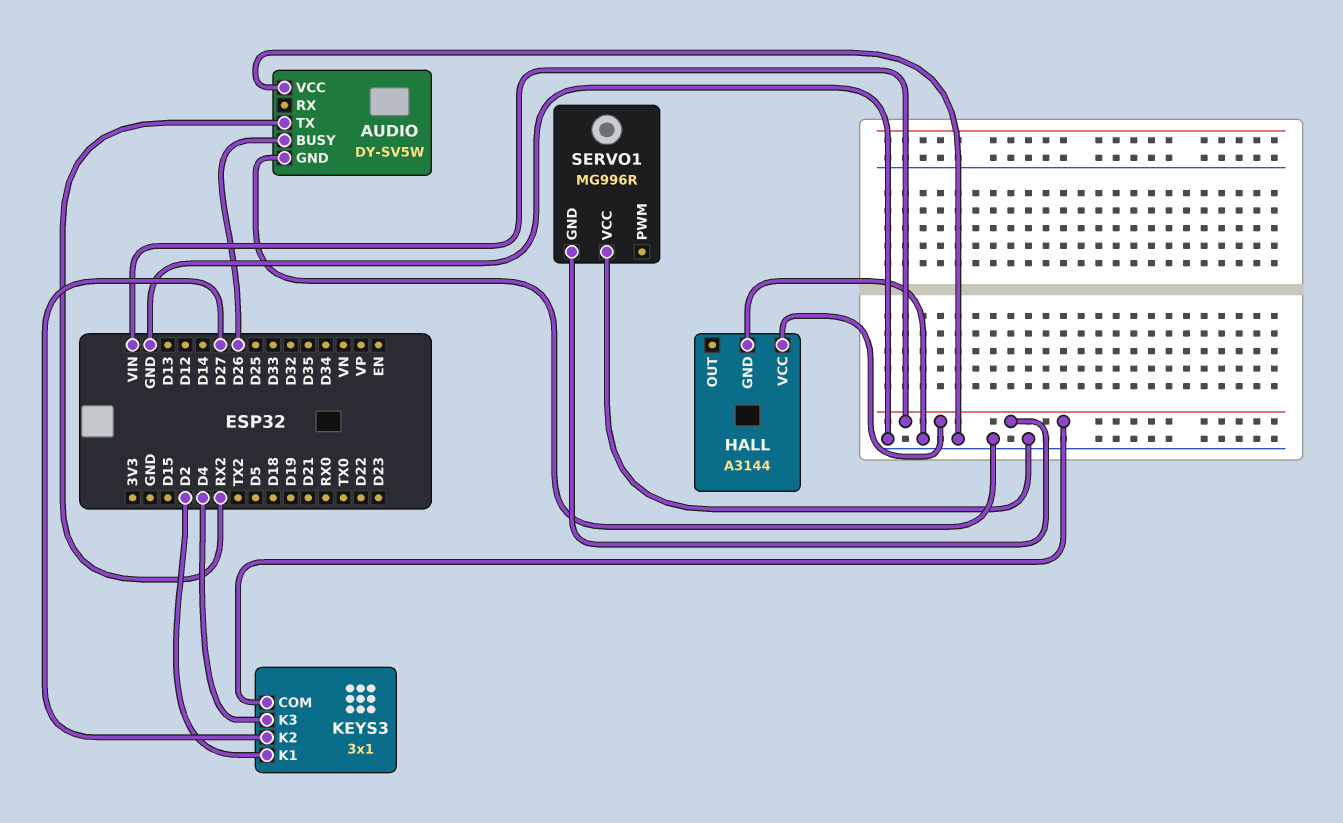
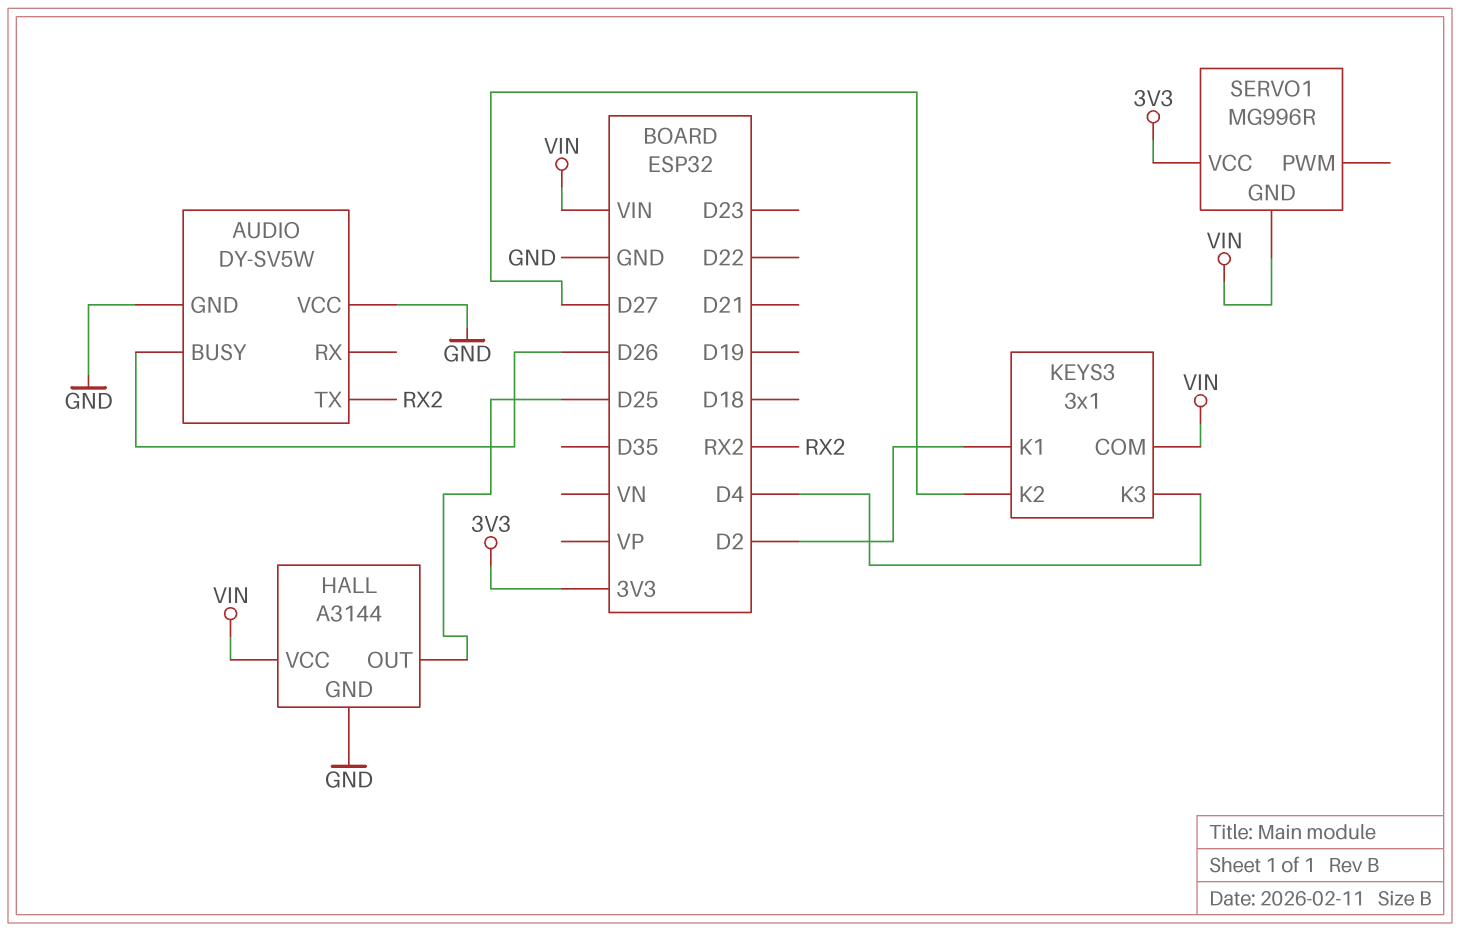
HALL pin OUT: none -> D25
SERVO1 pin VCC: GND -> 3V3

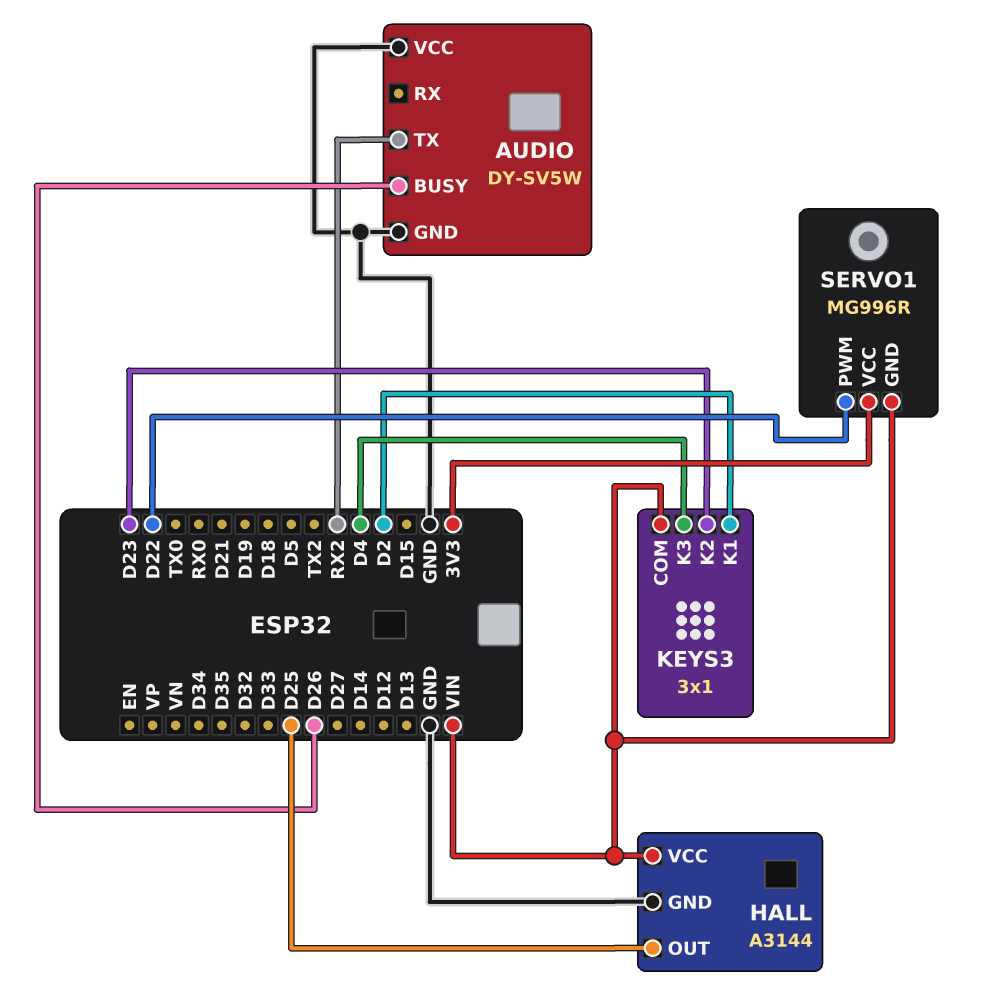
KEYS3 pin K2: D27 -> D23
SERVO1 pin PWM: none -> D22

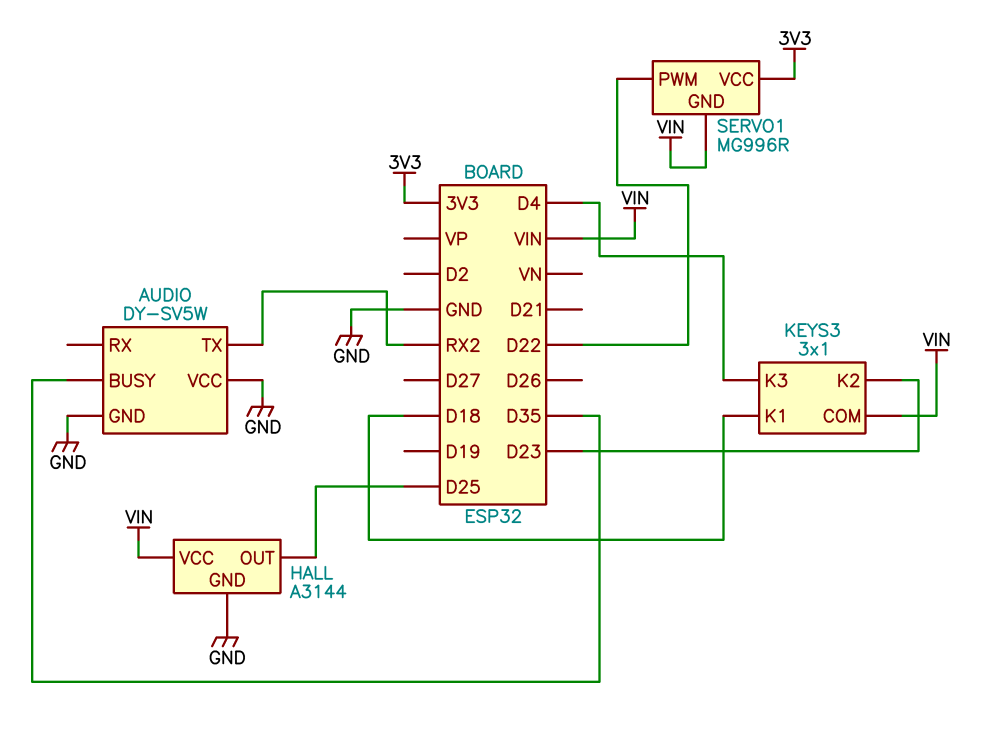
AUDIO pin BUSY: D26 -> D35
KEYS3 pin K1: D2 -> D18

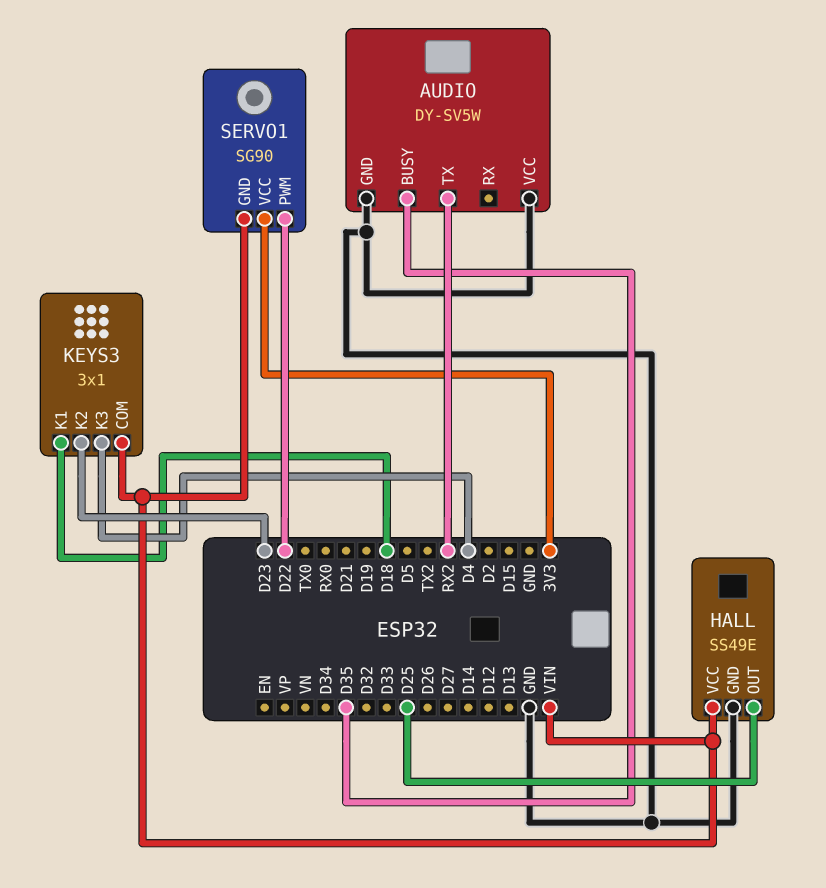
HALL: A3144 -> SS49E
SERVO1: MG996R -> SG90

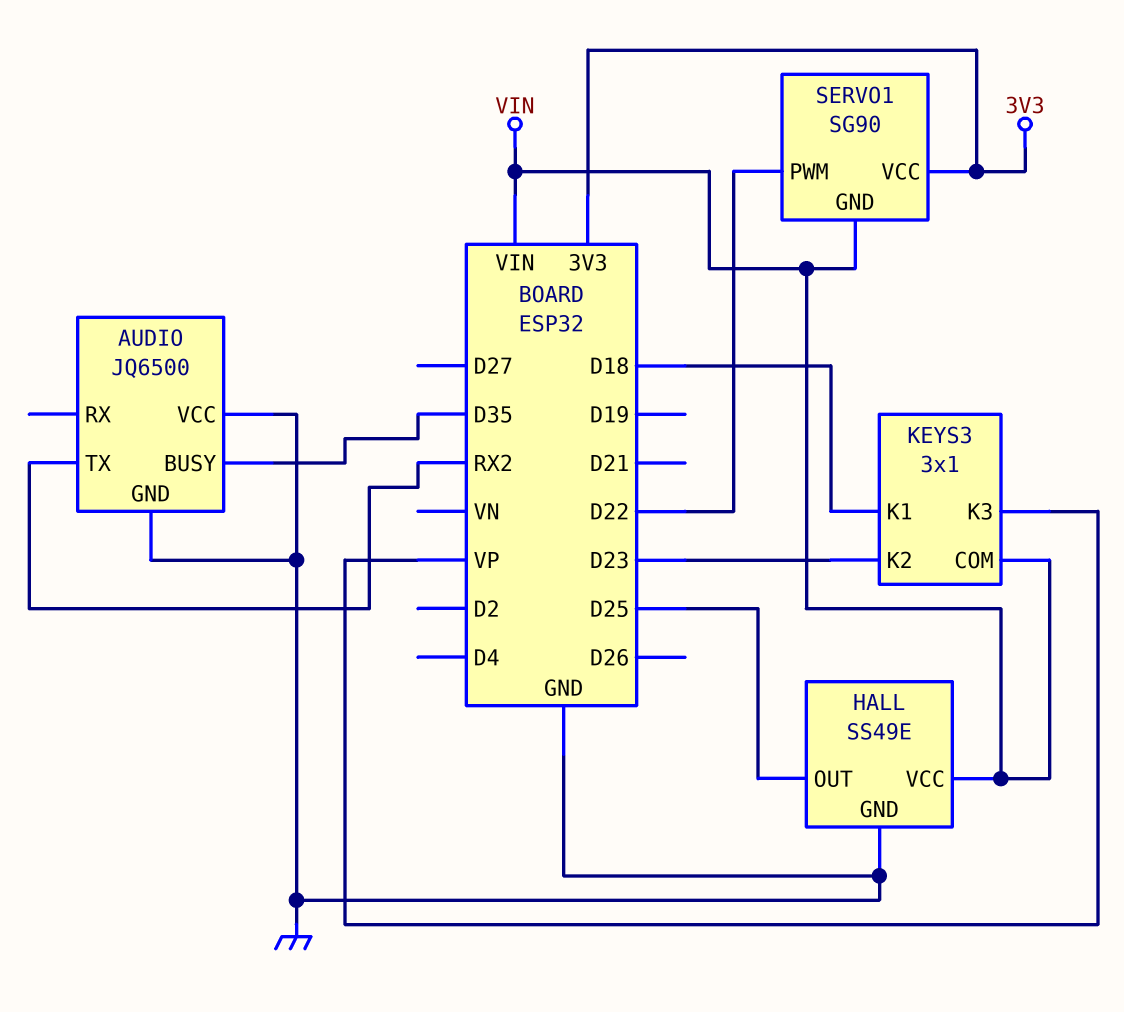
AUDIO: DY-SV5W -> JQ6500
KEYS3 pin K3: D4 -> VP

